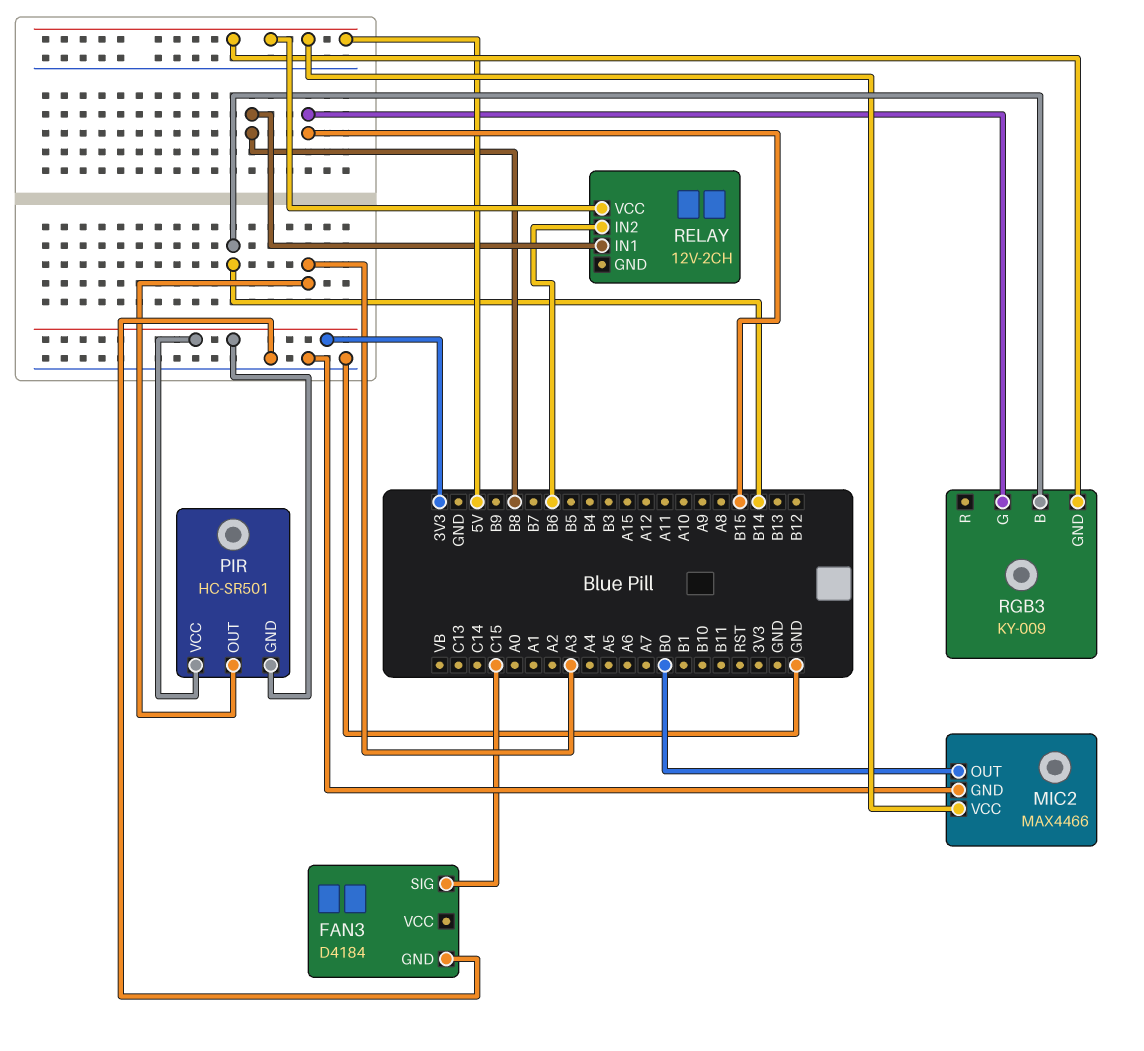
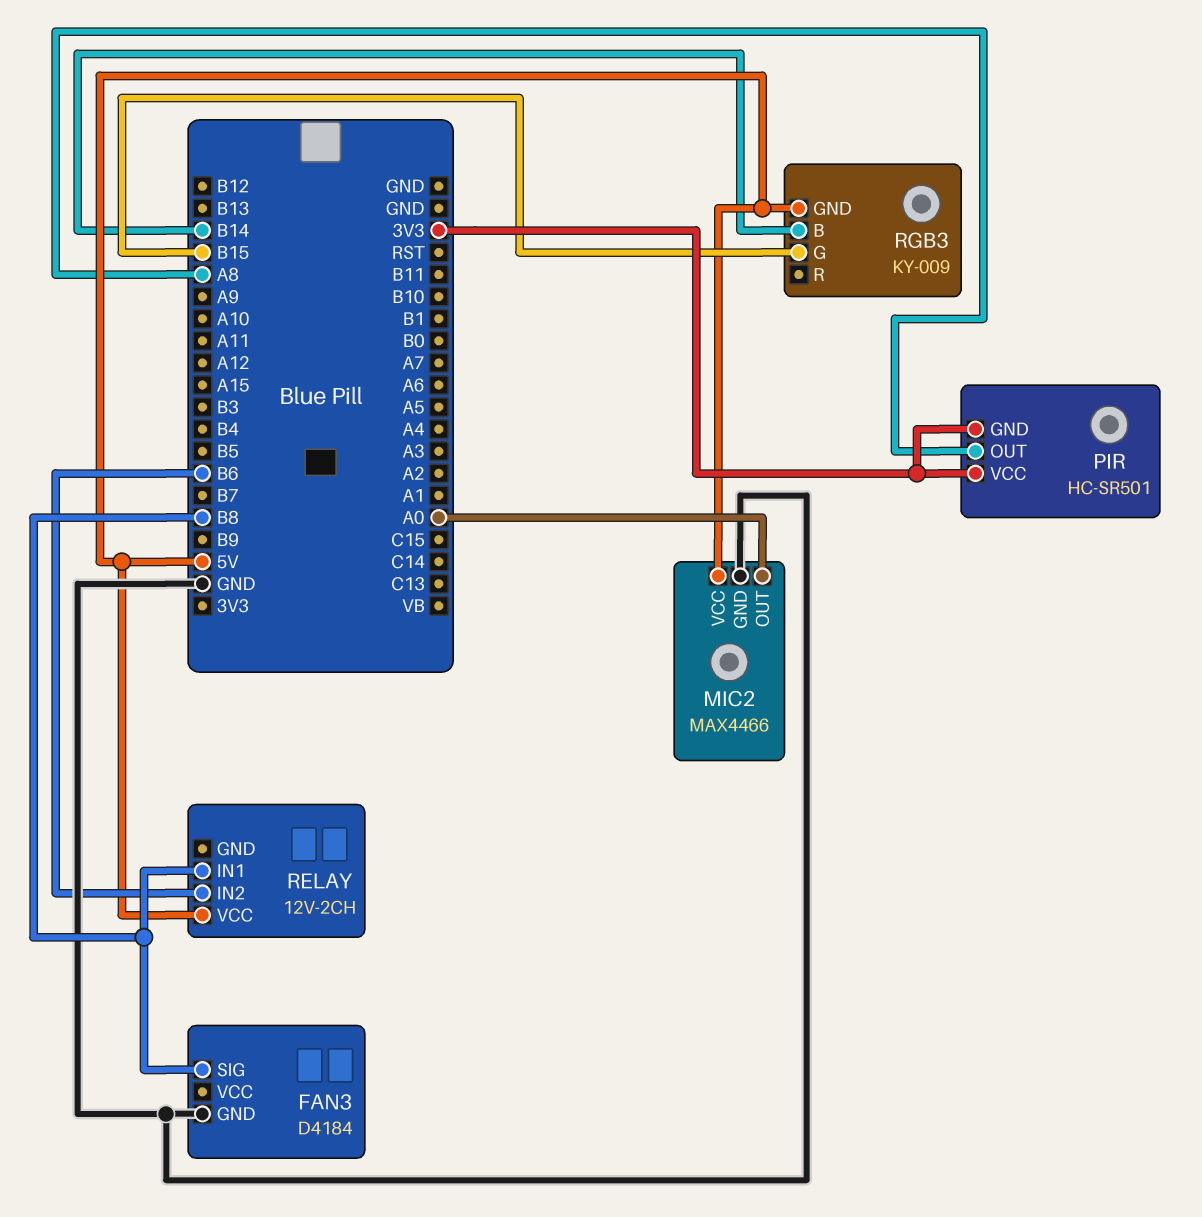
FAN3 pin SIG: C15 -> B8
MIC2 pin OUT: B0 -> A0
PIR pin OUT: A3 -> A8

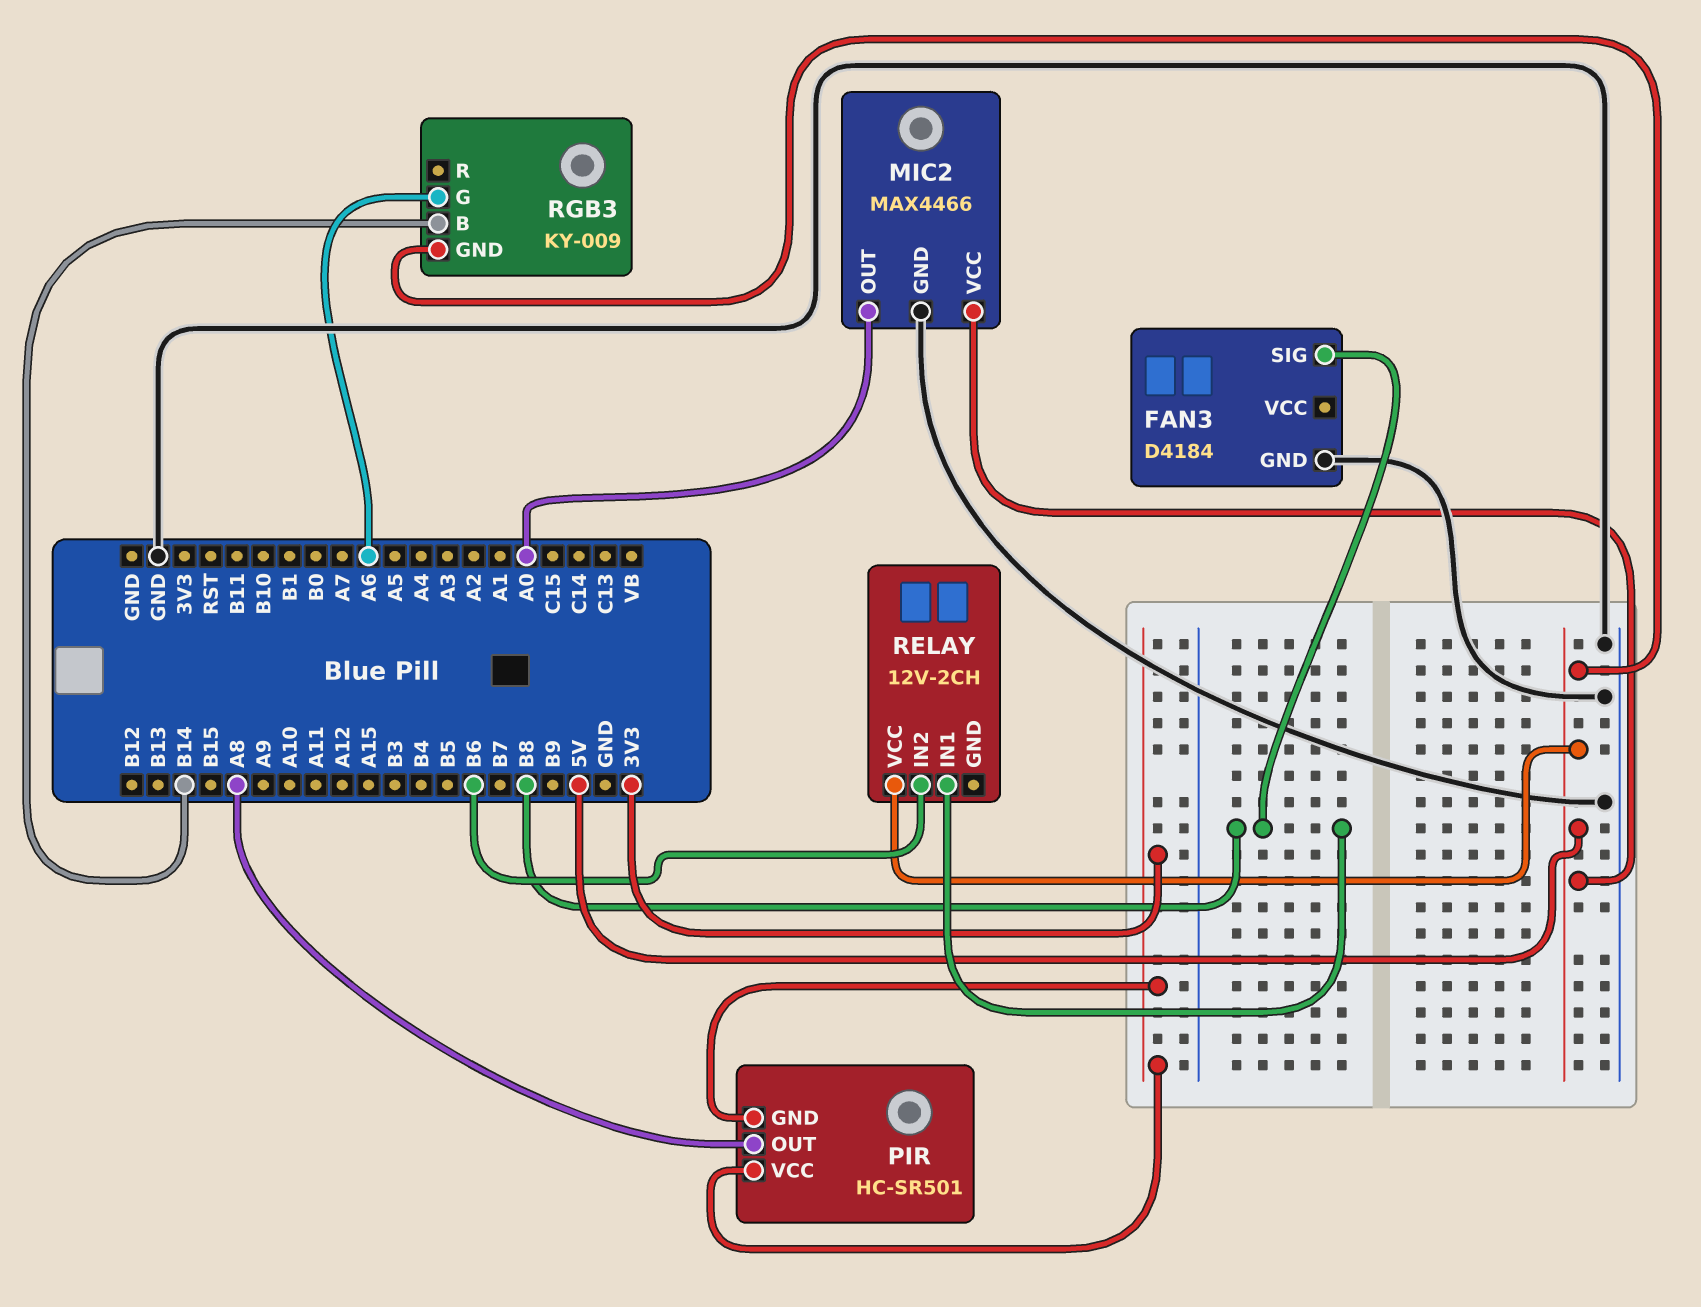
RGB3 pin G: B15 -> A6

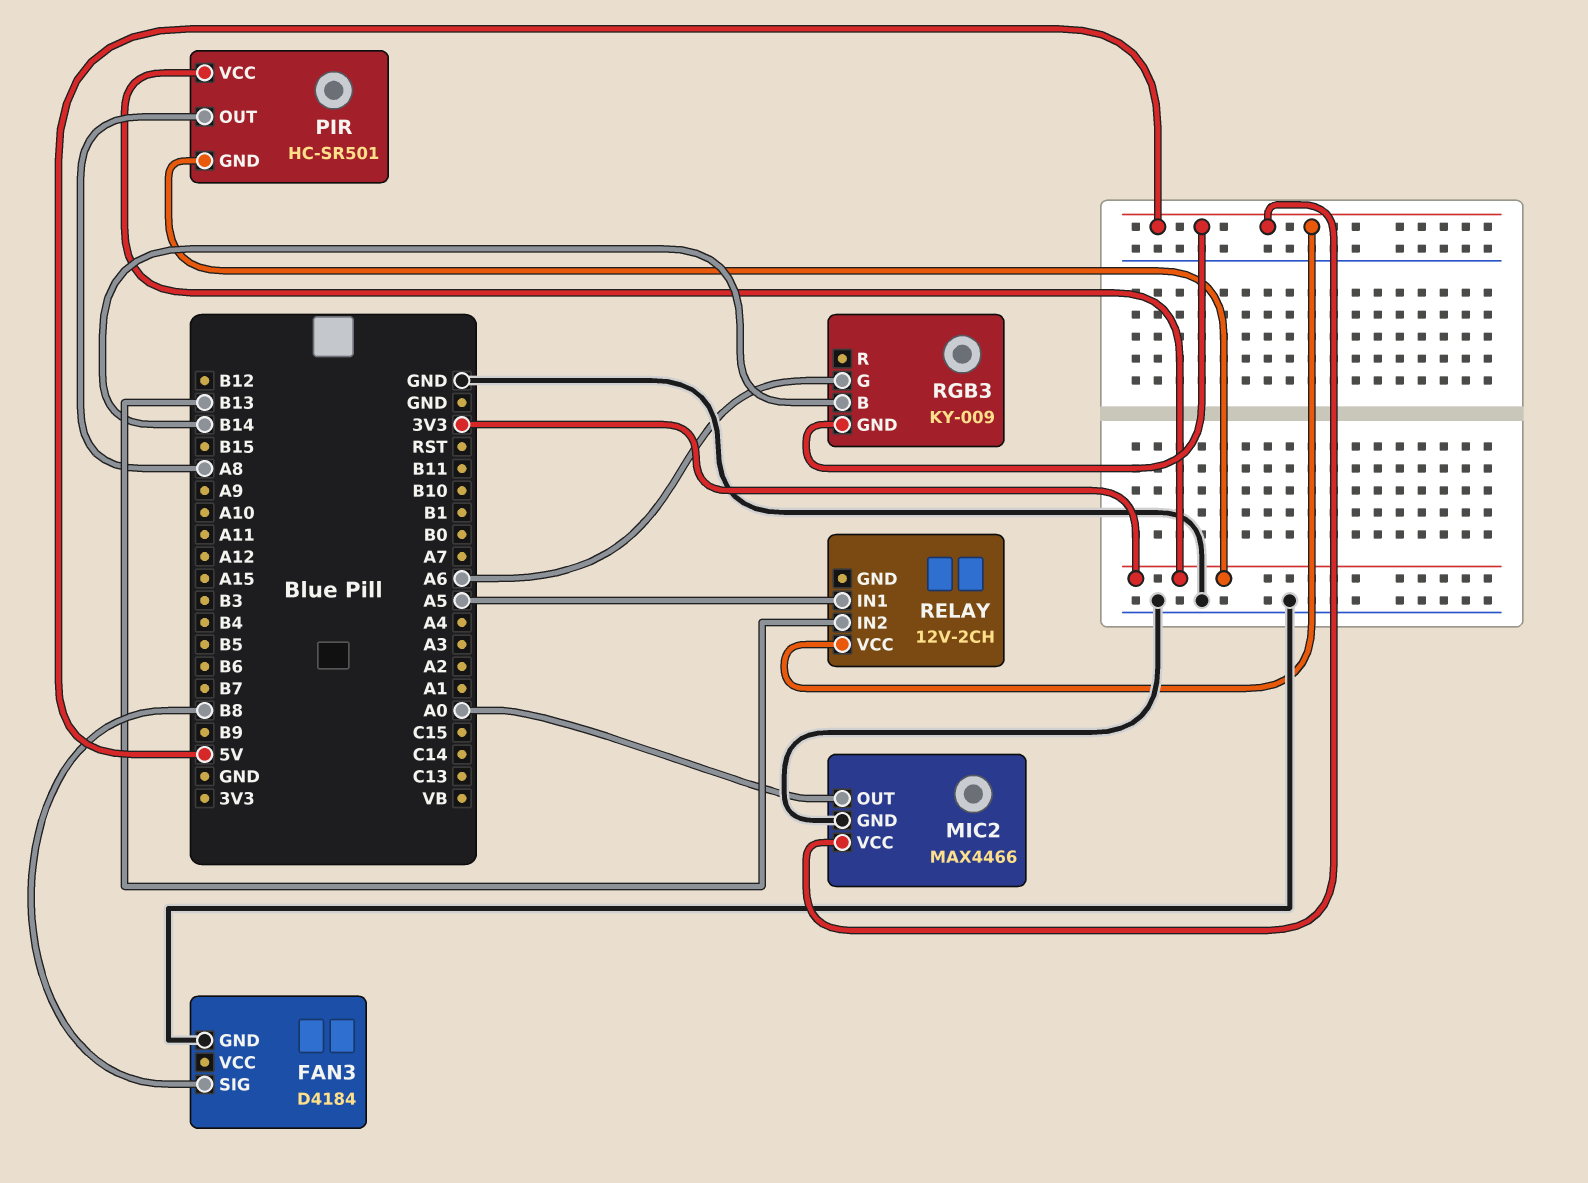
RELAY pin IN1: B8 -> A5
RELAY pin IN2: B6 -> B13

